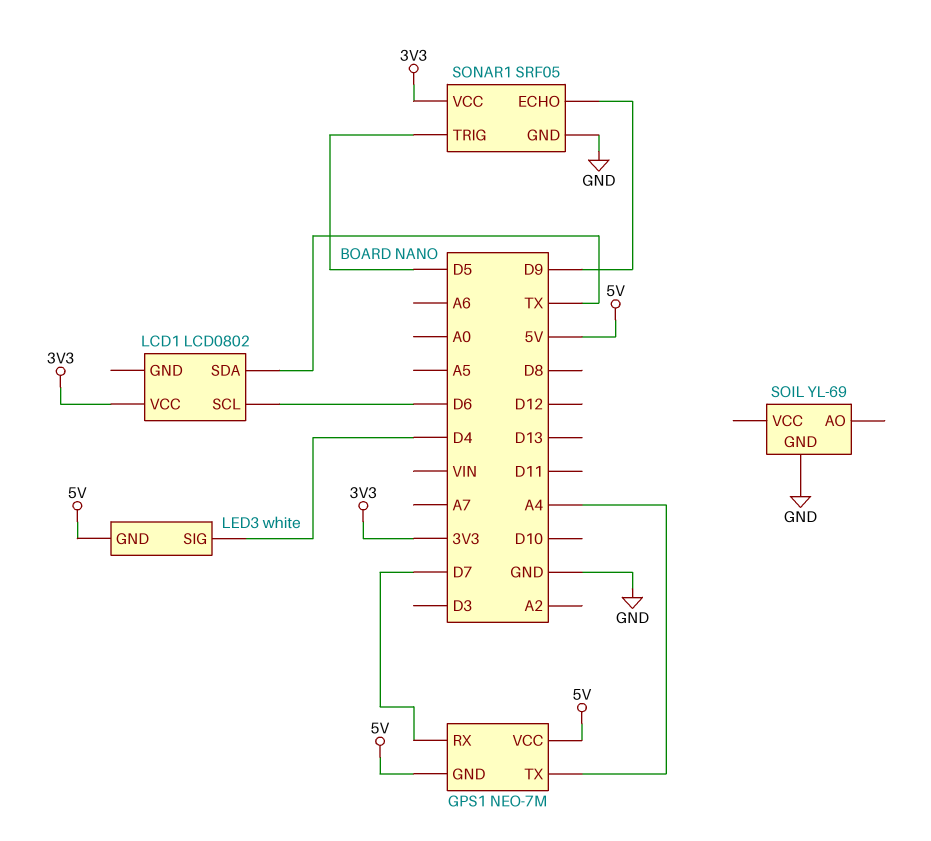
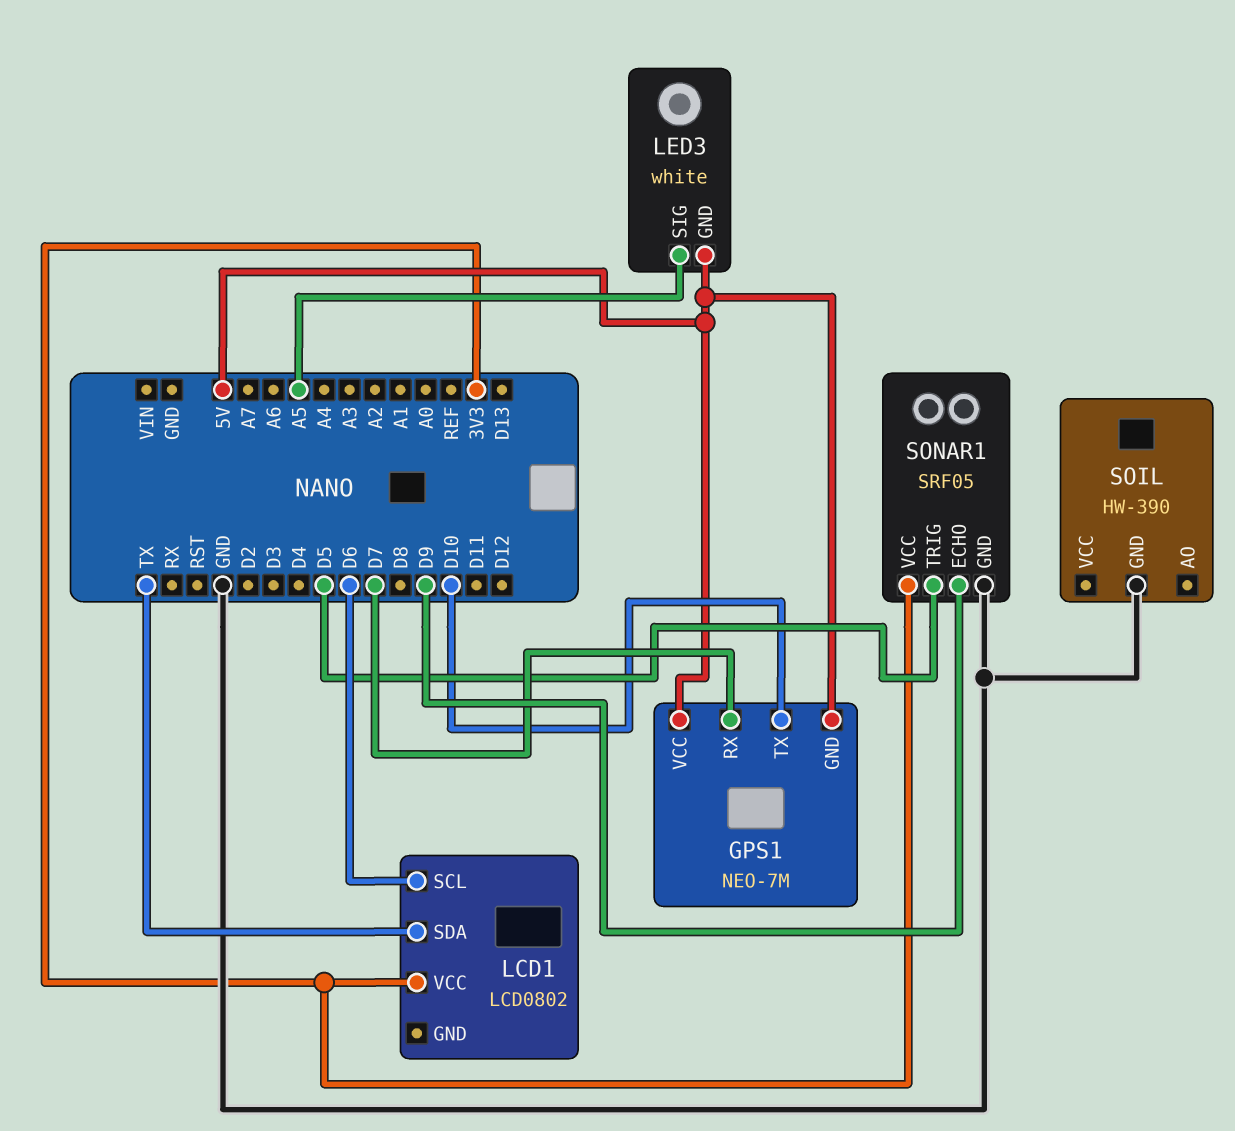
GPS1 pin TX: A4 -> D10
LED3 pin SIG: D4 -> A5
SOIL: YL-69 -> HW-390

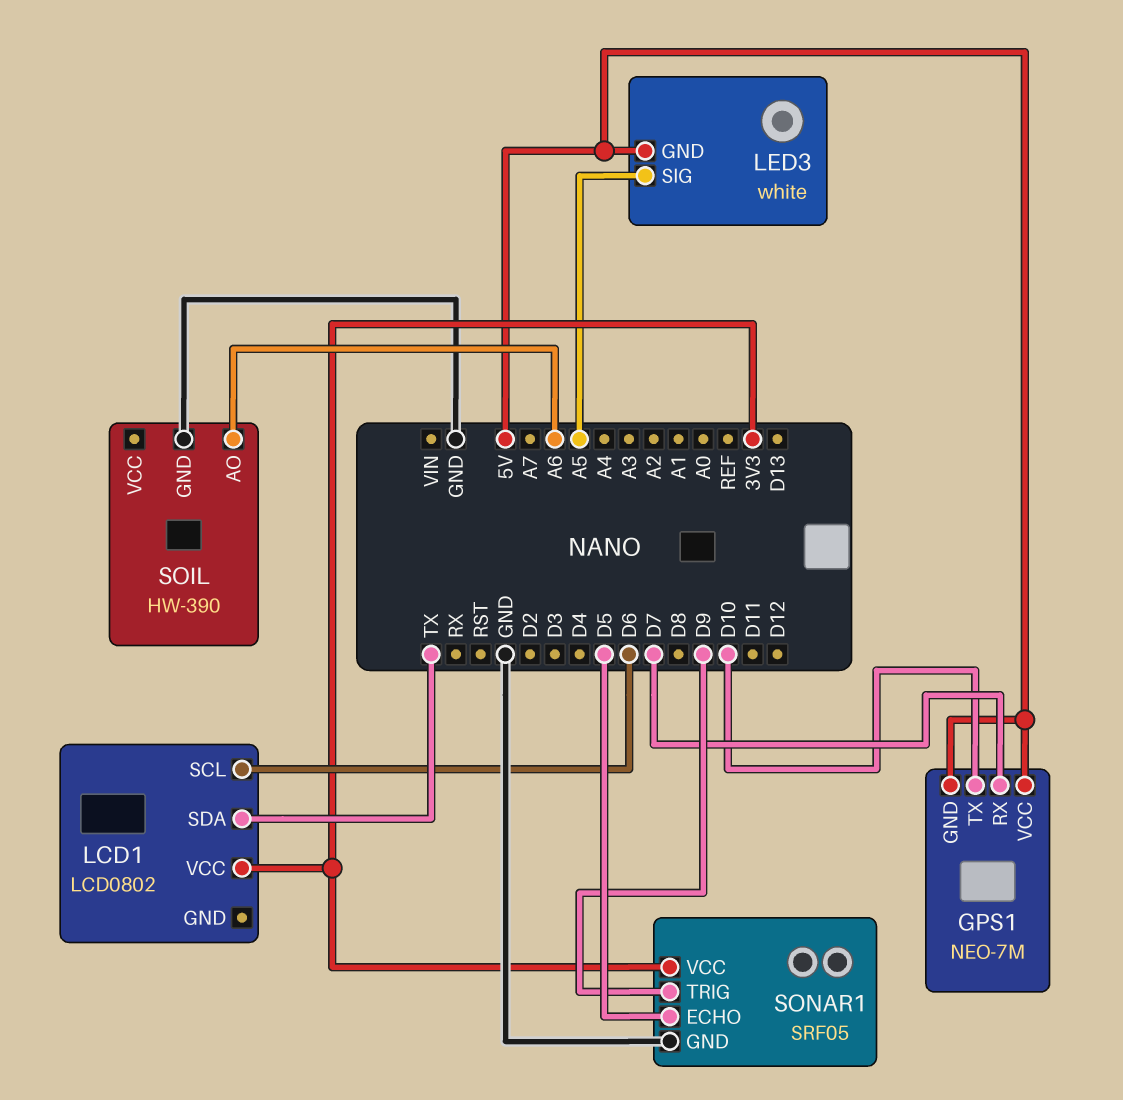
SOIL pin AO: none -> A6
SONAR1 pin ECHO: D9 -> D5
SONAR1 pin TRIG: D5 -> D9

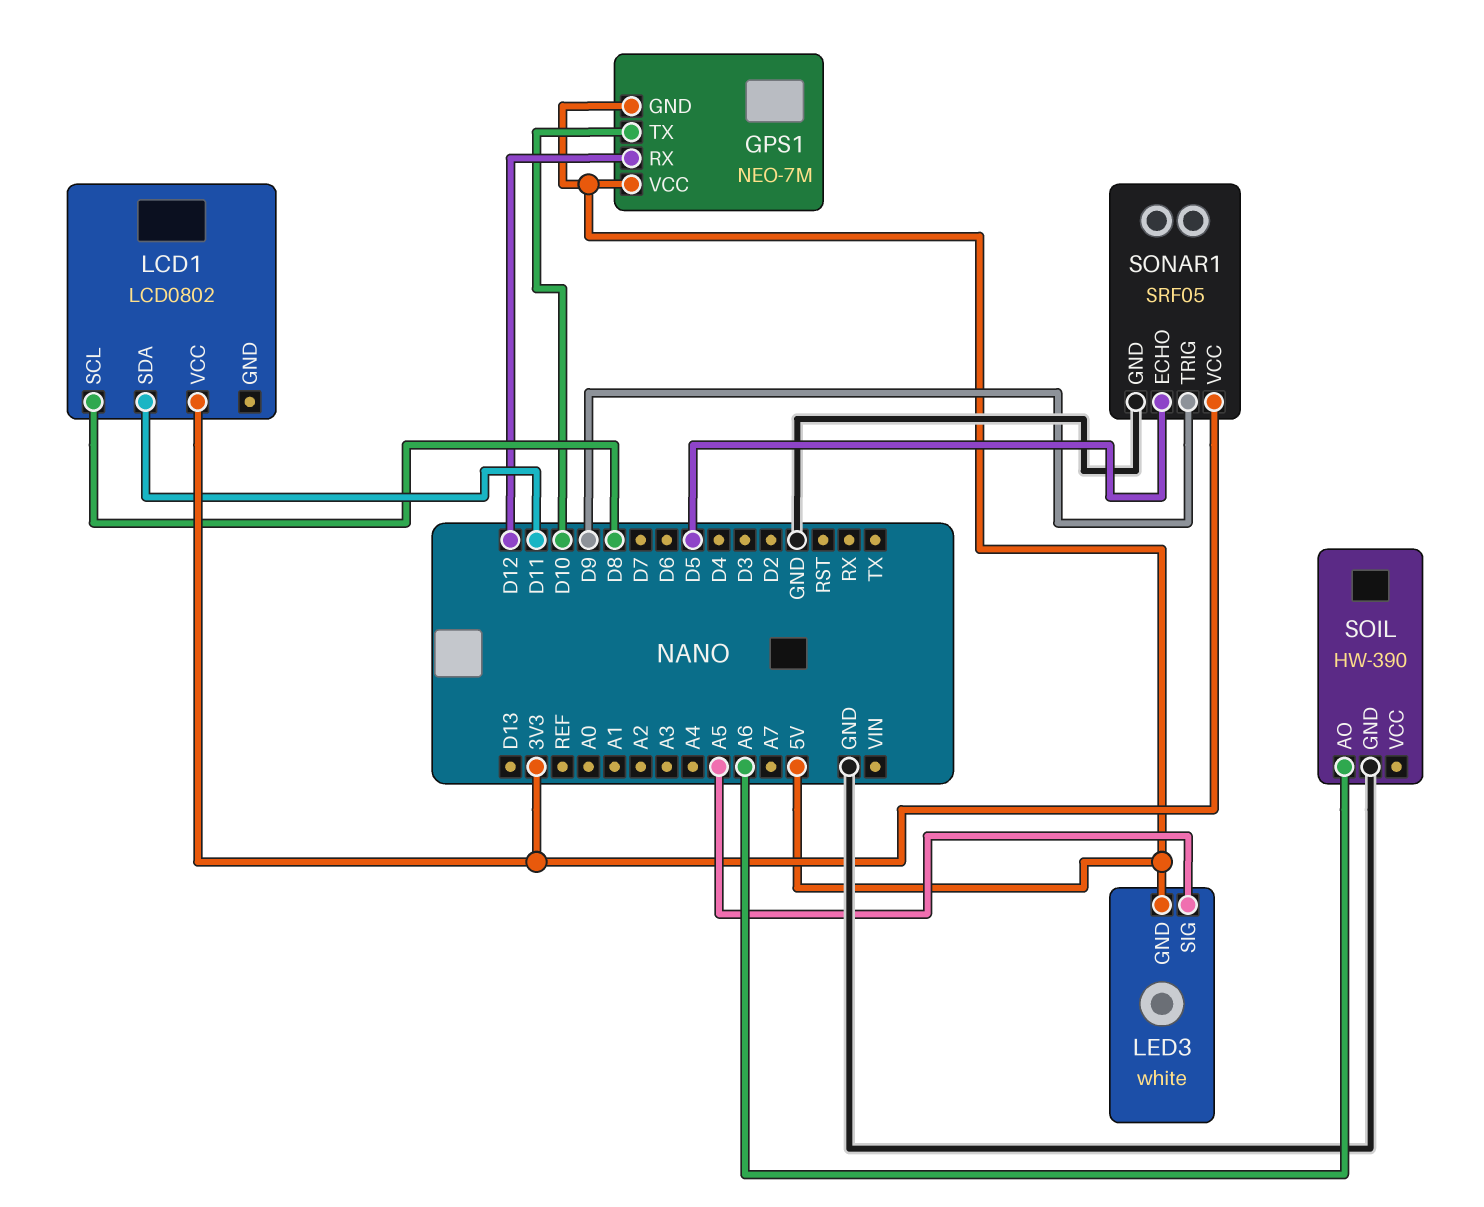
GPS1 pin RX: D7 -> D12
LCD1 pin SCL: D6 -> D8
LCD1 pin SDA: TX -> D11

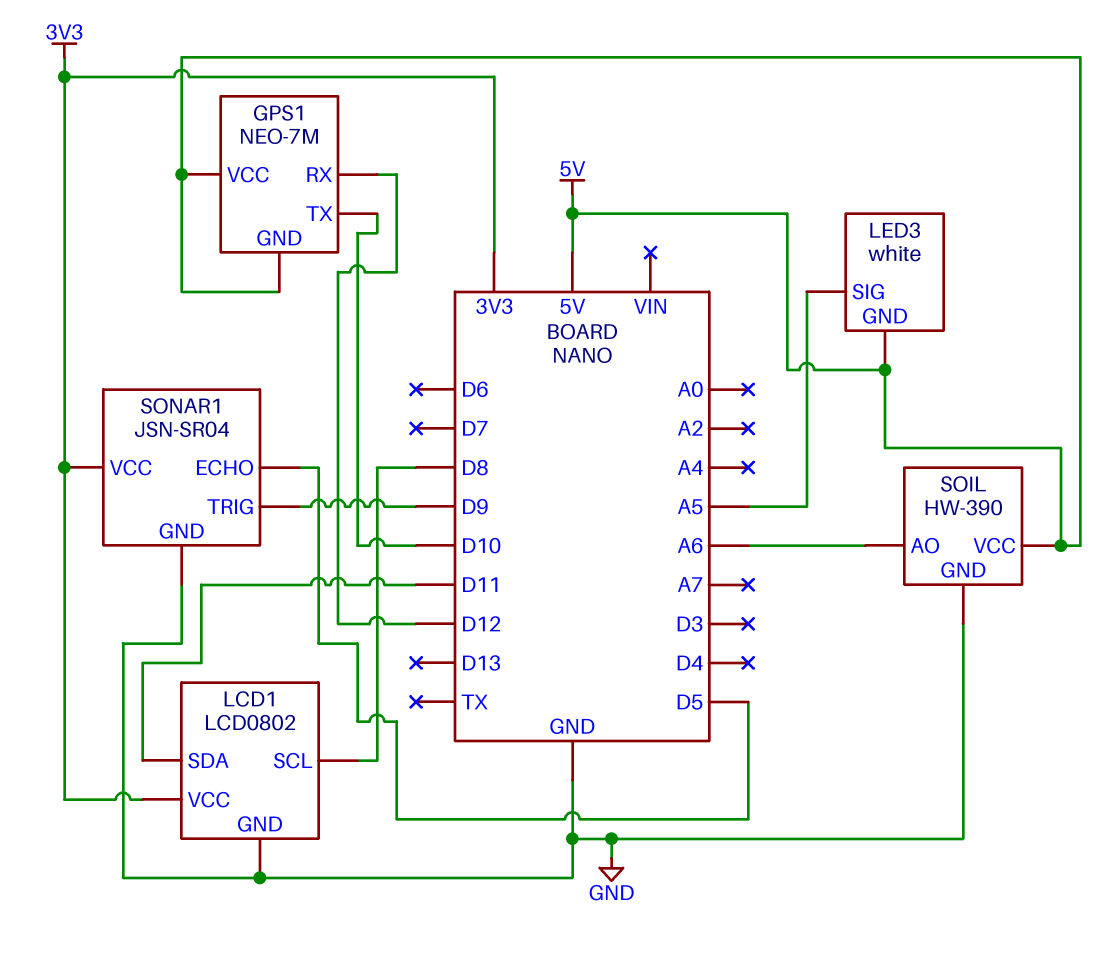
LCD1 pin GND: none -> GND
SOIL pin VCC: none -> 5V
SONAR1: SRF05 -> JSN-SR04

